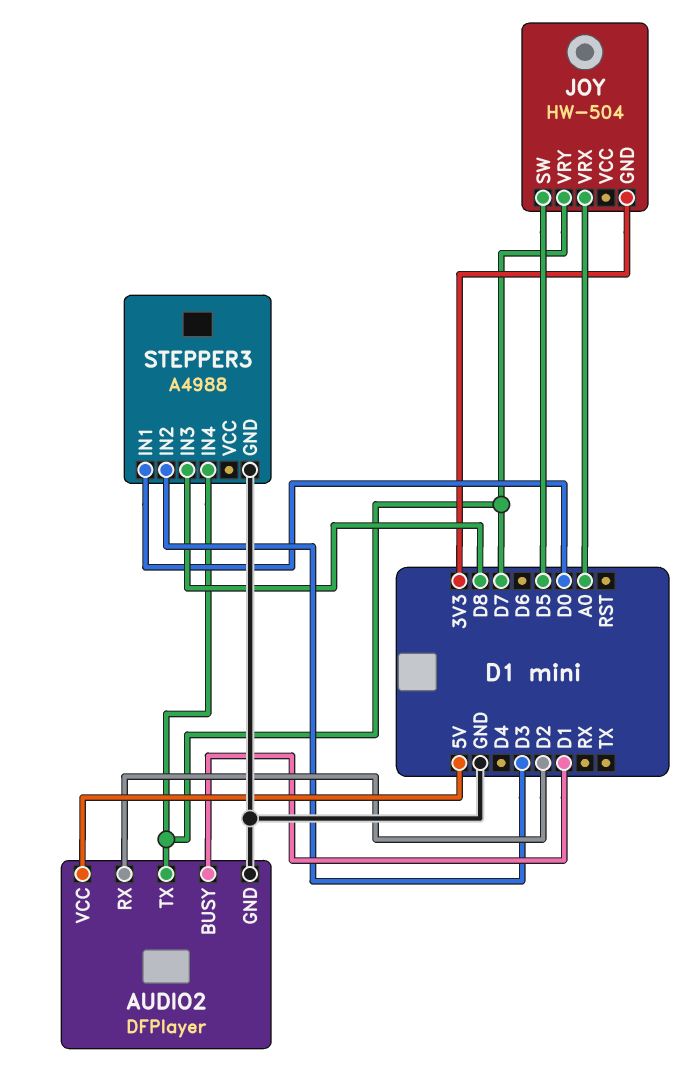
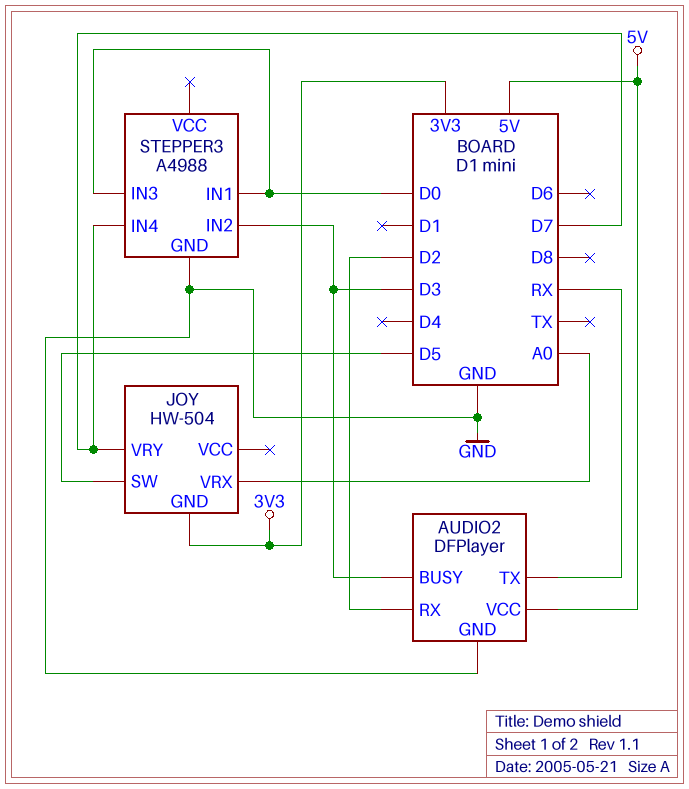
AUDIO2 pin BUSY: D1 -> D3
AUDIO2 pin TX: D7 -> RX
STEPPER3 pin IN3: D8 -> D0

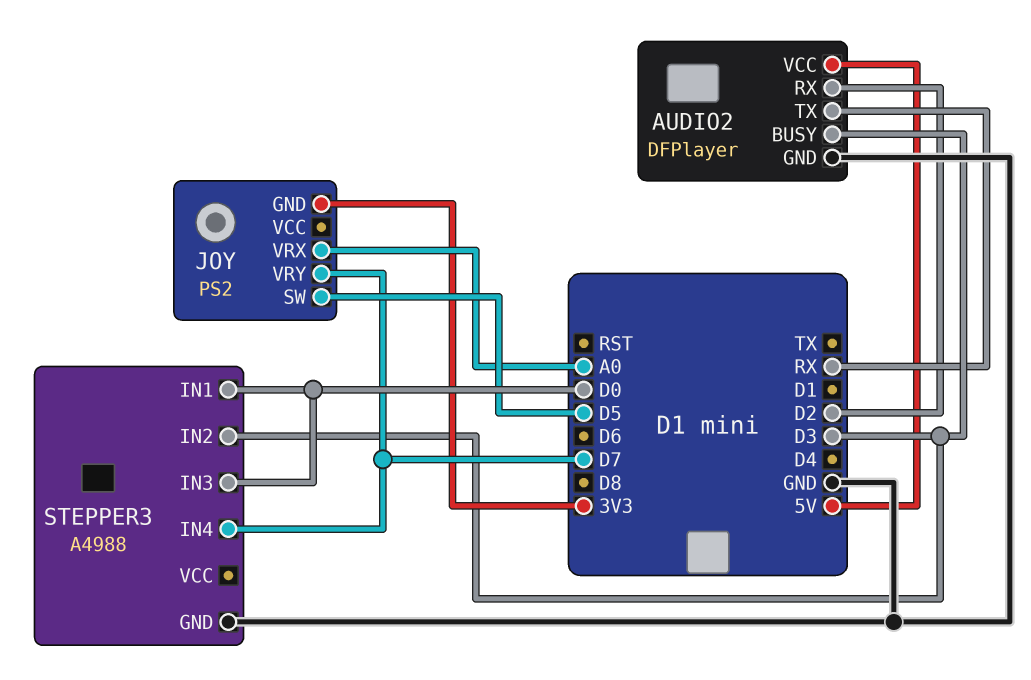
JOY: HW-504 -> PS2

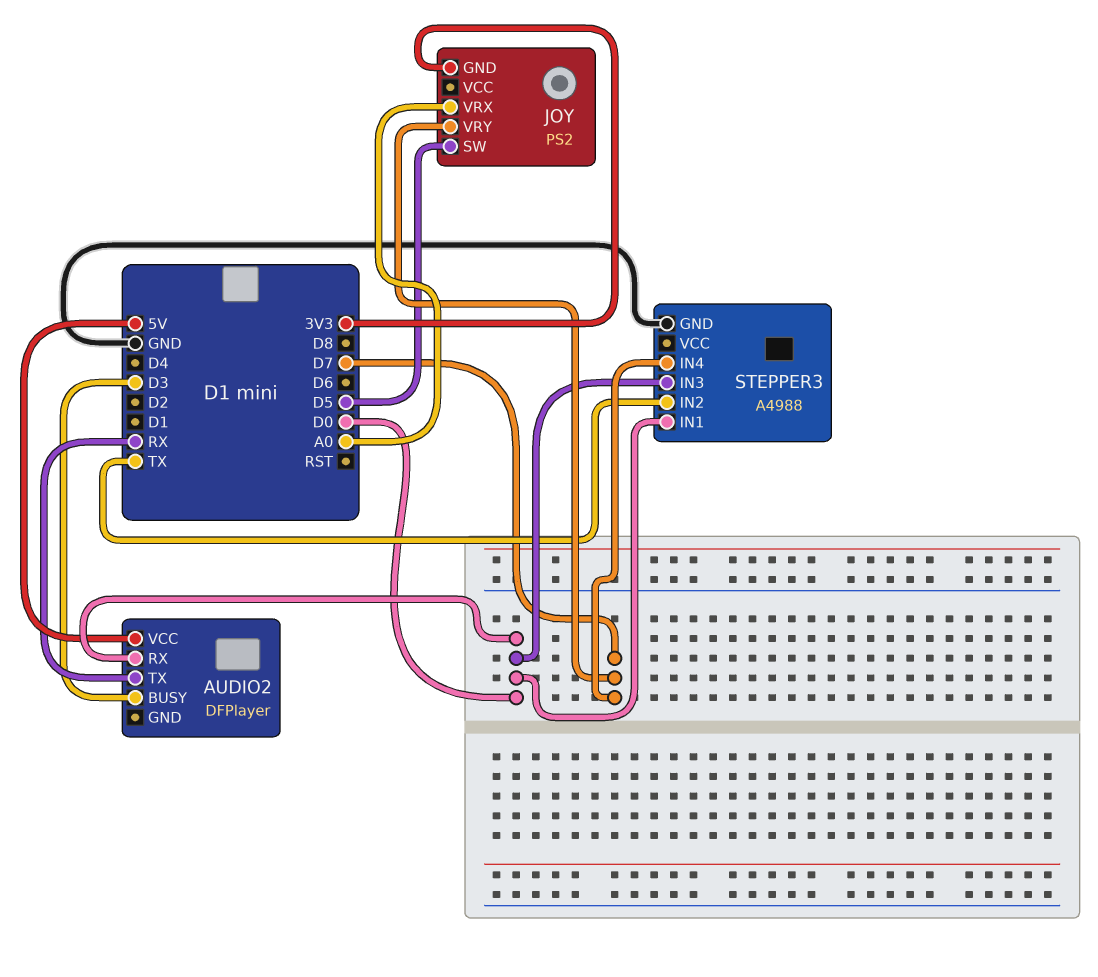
AUDIO2 pin GND: GND -> none
AUDIO2 pin RX: D2 -> D0
STEPPER3 pin IN2: D3 -> TX

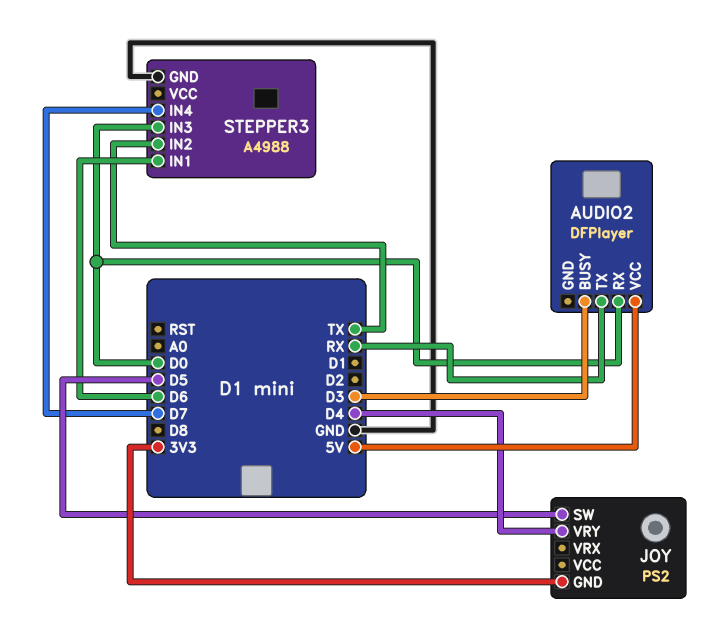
JOY pin VRX: A0 -> none
JOY pin VRY: D7 -> D4
STEPPER3 pin IN1: D0 -> D6

